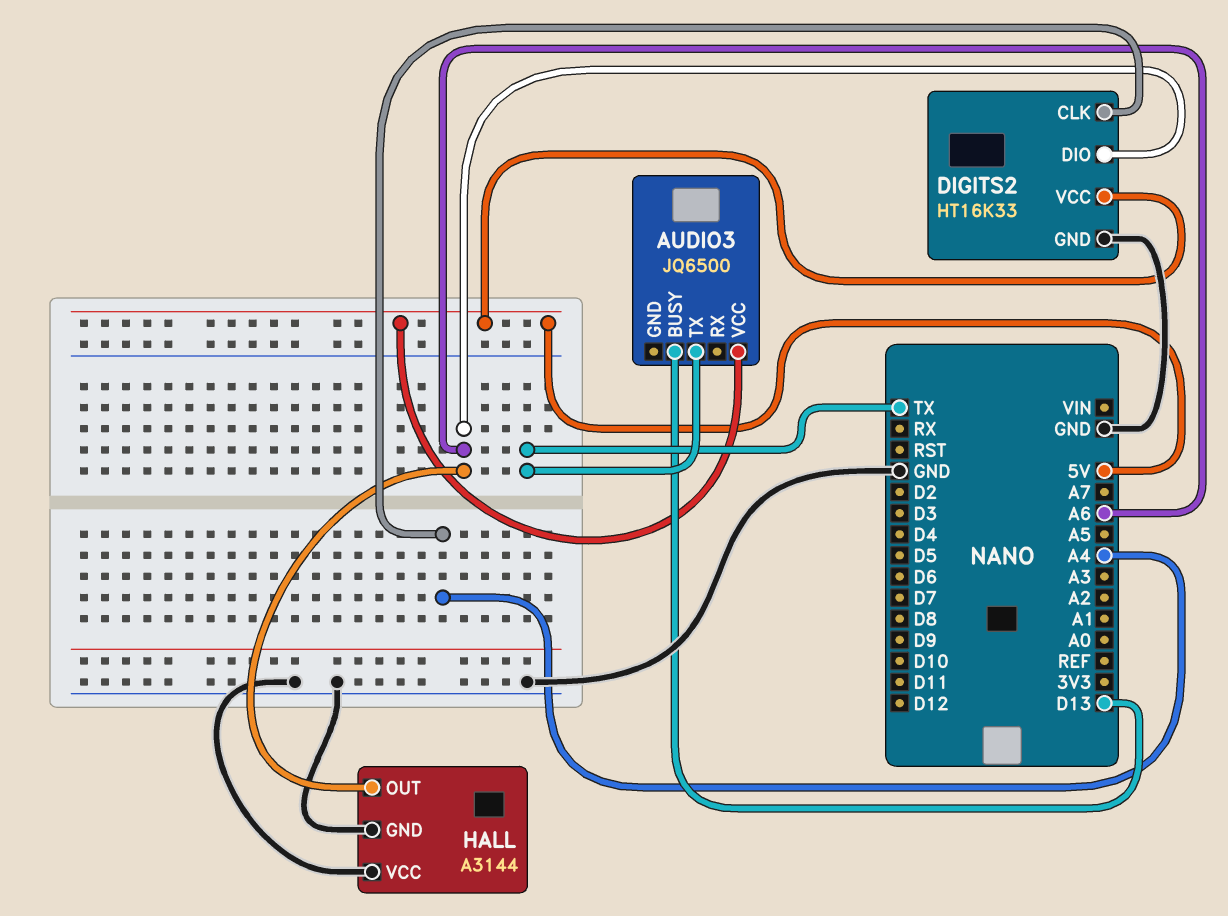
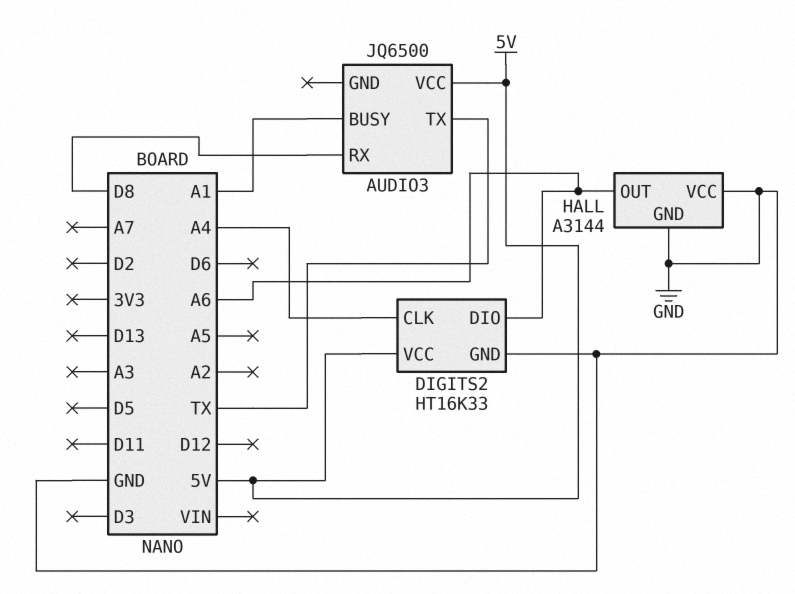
AUDIO3 pin BUSY: D13 -> A1
AUDIO3 pin RX: none -> D8

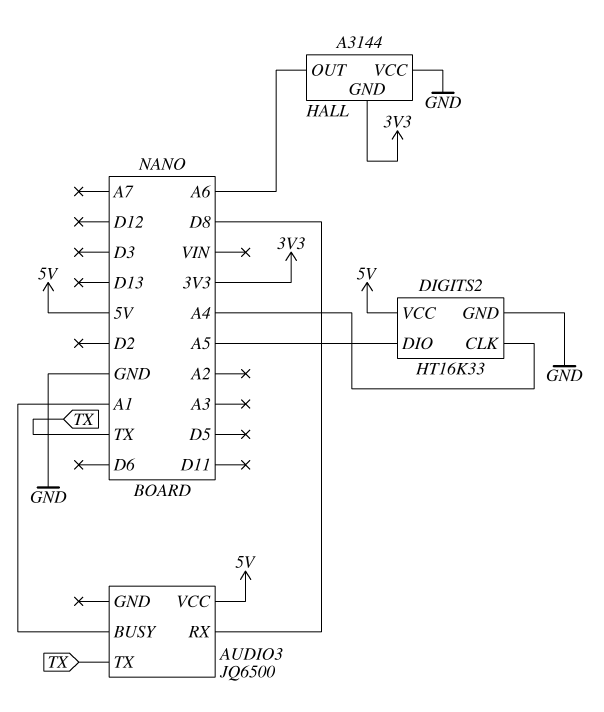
DIGITS2 pin DIO: A6 -> A5
HALL pin GND: GND -> 3V3

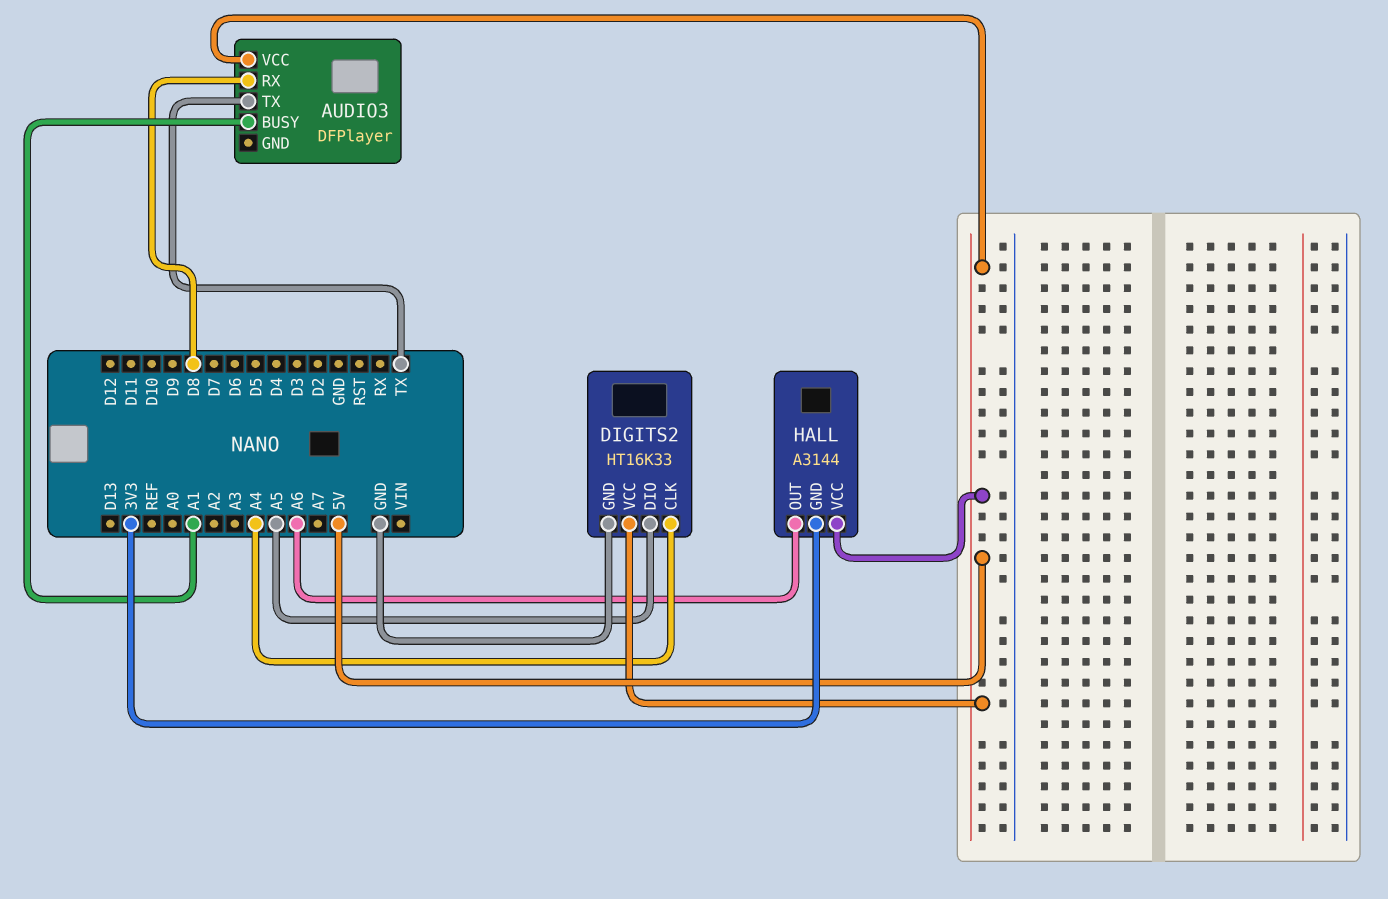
AUDIO3: JQ6500 -> DFPlayer
HALL pin VCC: GND -> 5V

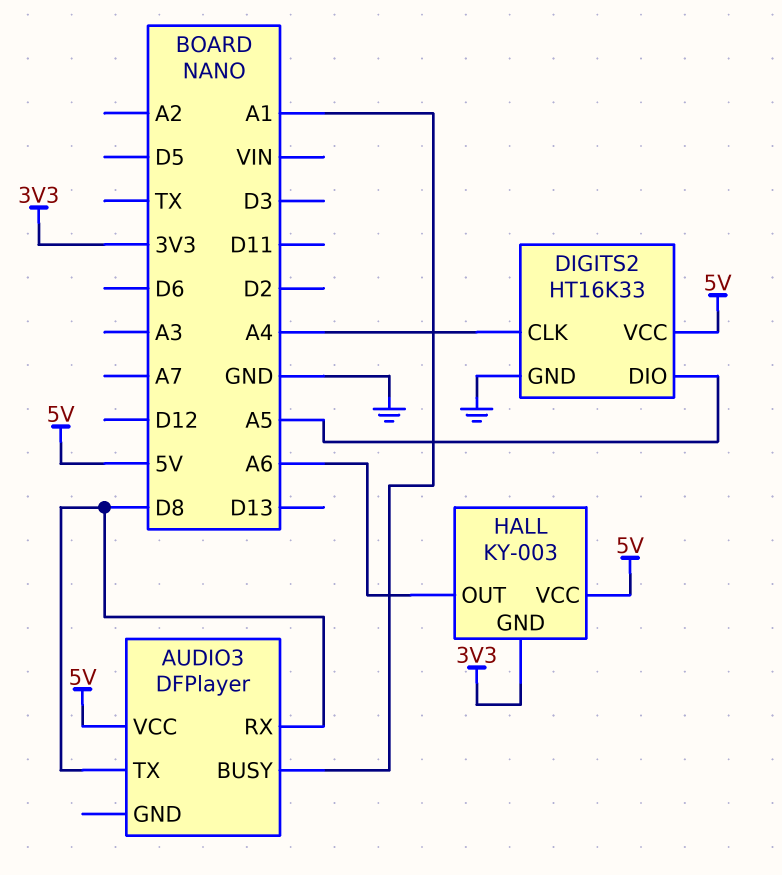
AUDIO3 pin TX: TX -> D8
HALL: A3144 -> KY-003

